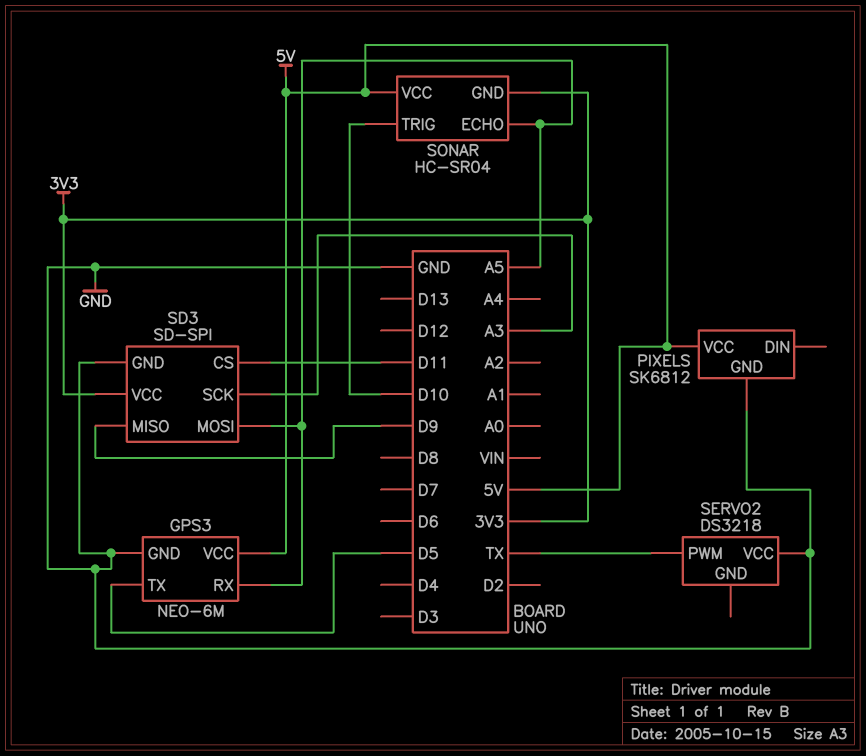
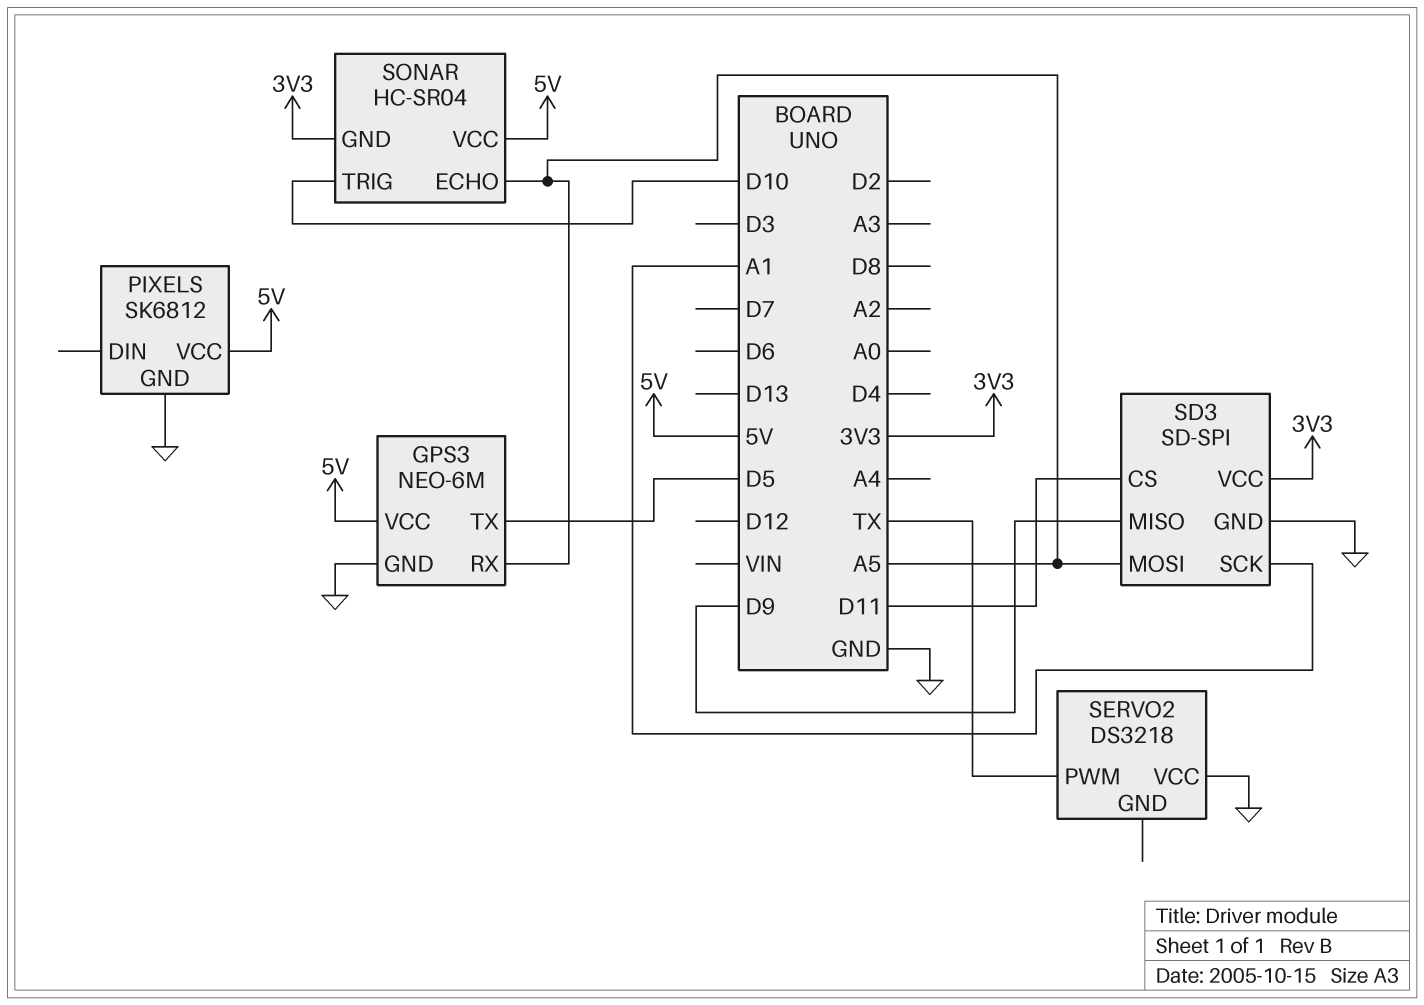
SD3 pin SCK: A3 -> A1

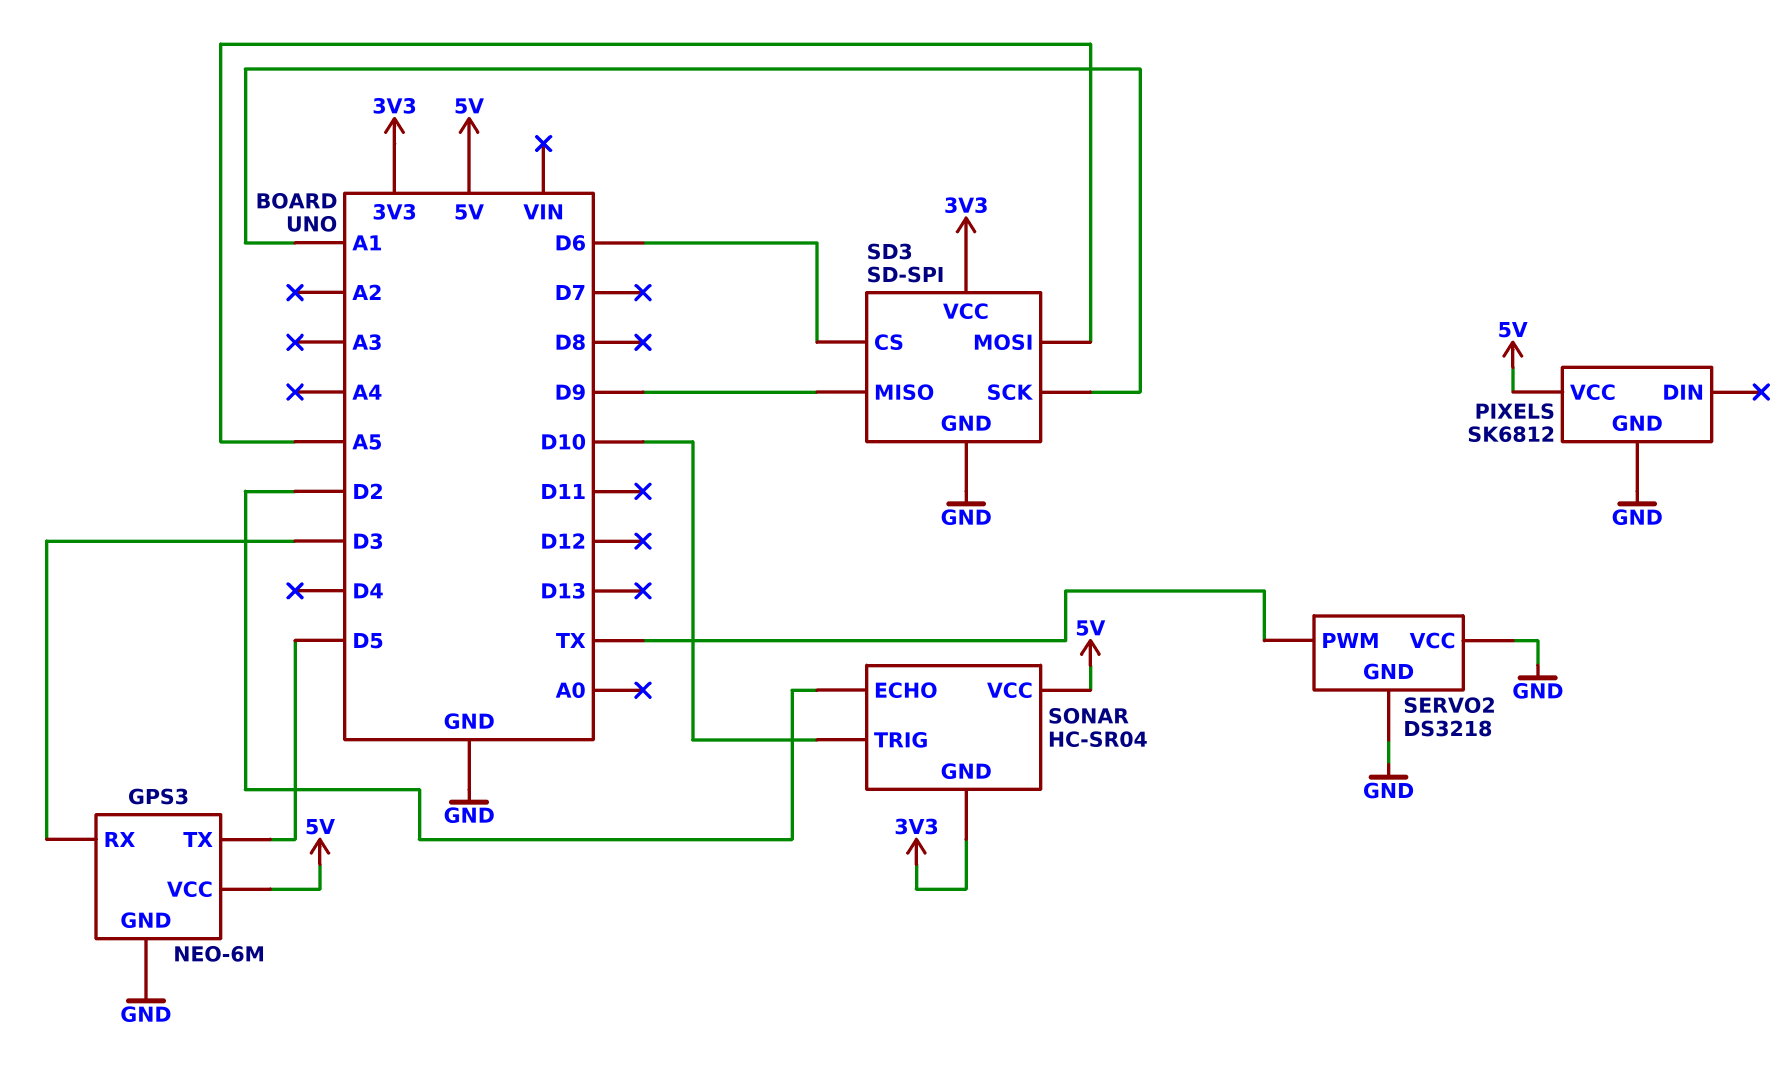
GPS3 pin RX: A5 -> D3
SD3 pin CS: D11 -> D6
SERVO2 pin GND: none -> GND
SONAR pin ECHO: A5 -> D2

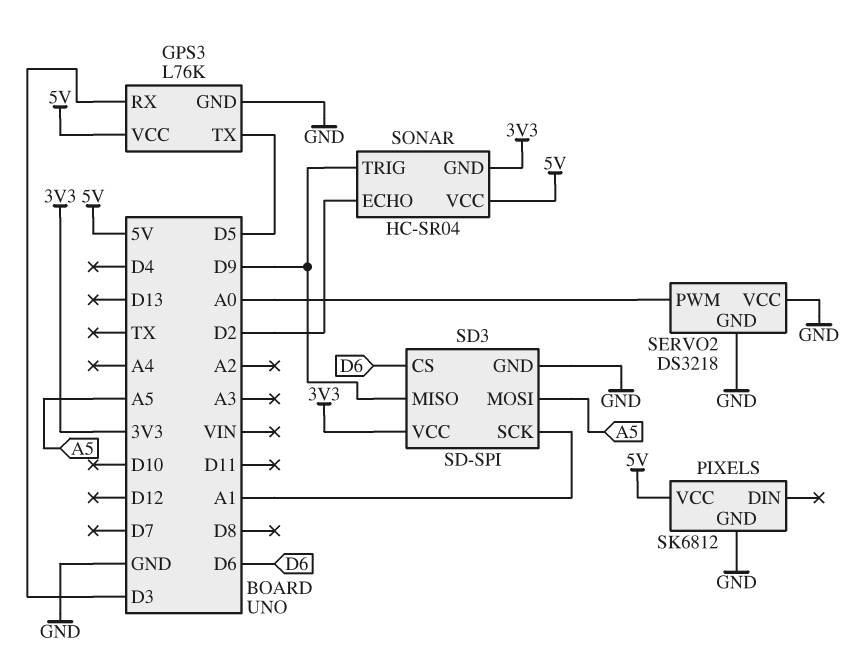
GPS3: NEO-6M -> L76K
SERVO2 pin PWM: TX -> A0
SONAR pin TRIG: D10 -> D9

